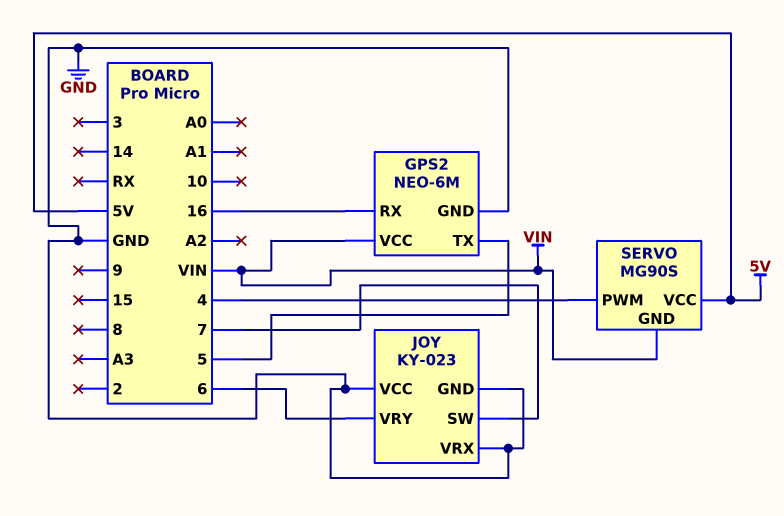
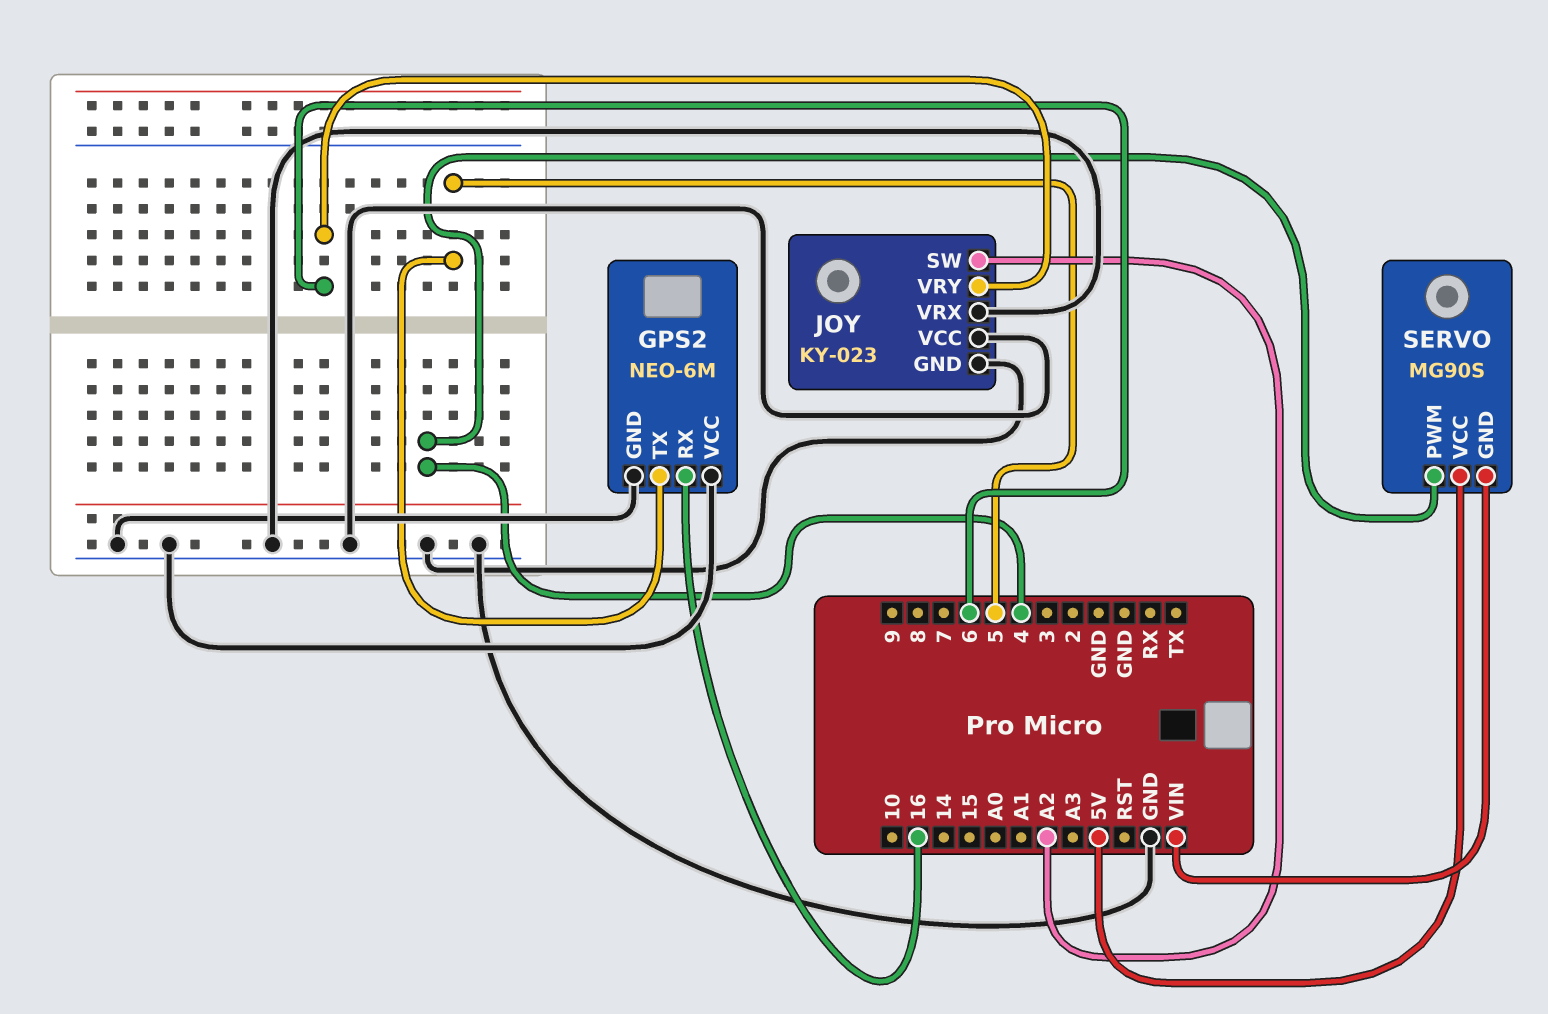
GPS2 pin VCC: VIN -> GND
JOY pin SW: 7 -> A2

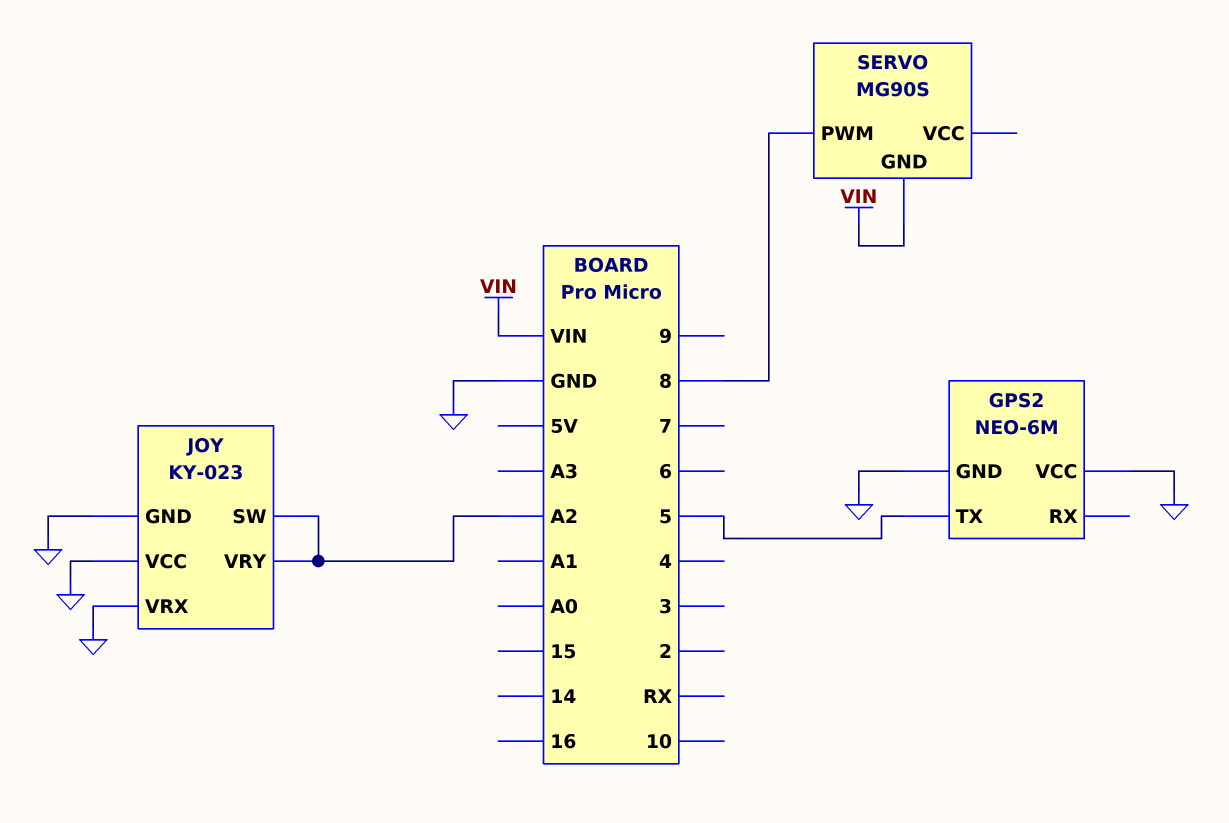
GPS2 pin RX: 16 -> none
JOY pin VRY: 6 -> A2
SERVO pin PWM: 4 -> 8
SERVO pin VCC: 5V -> none

